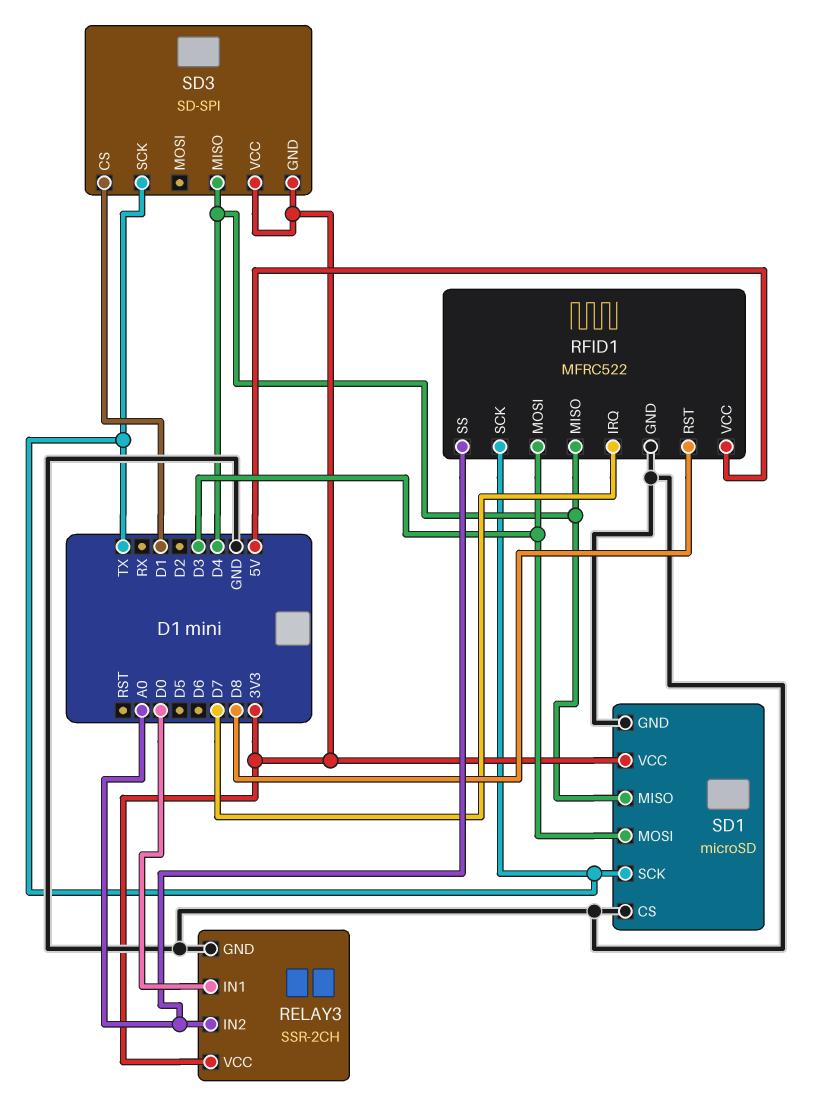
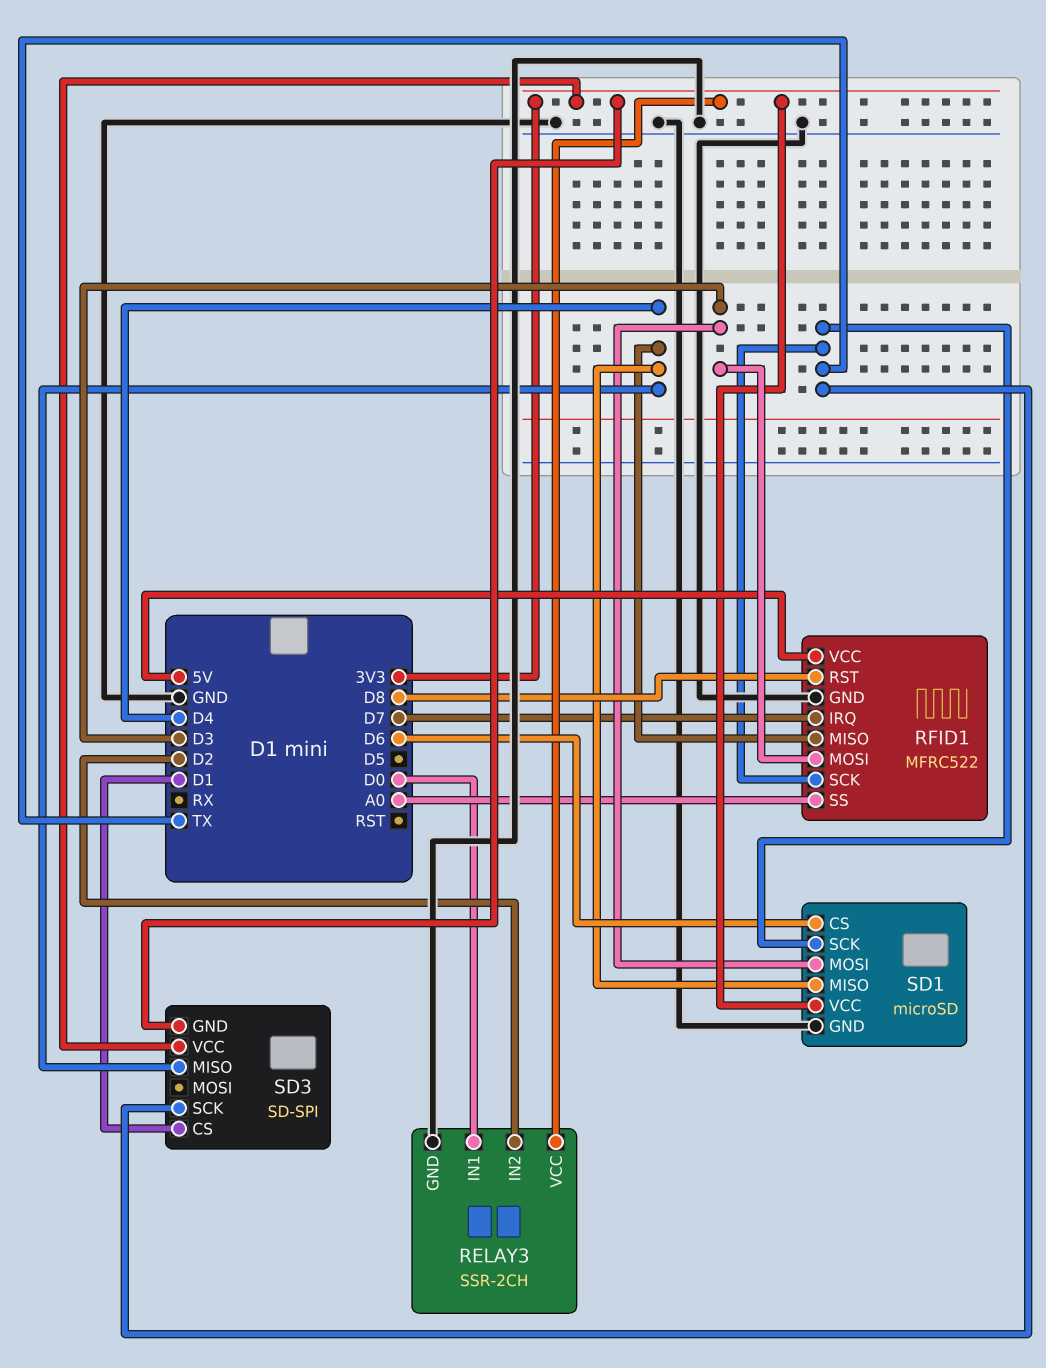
RELAY3 pin IN2: A0 -> D2
SD1 pin CS: GND -> D6

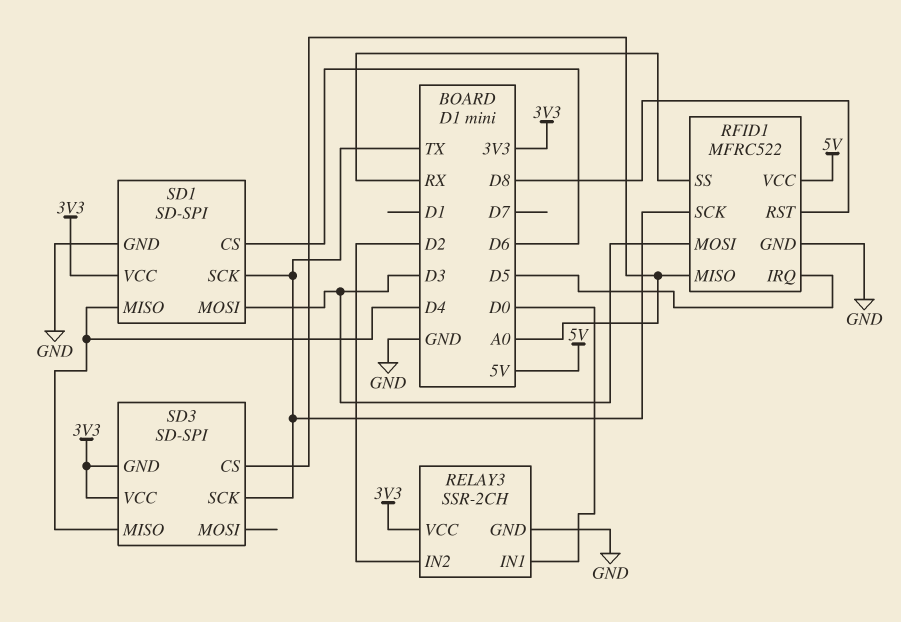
RFID1 pin IRQ: D7 -> D5
RFID1 pin MISO: D4 -> A0
RFID1 pin SS: A0 -> RX
SD1: microSD -> SD-SPI
SD3 pin CS: D1 -> A0

